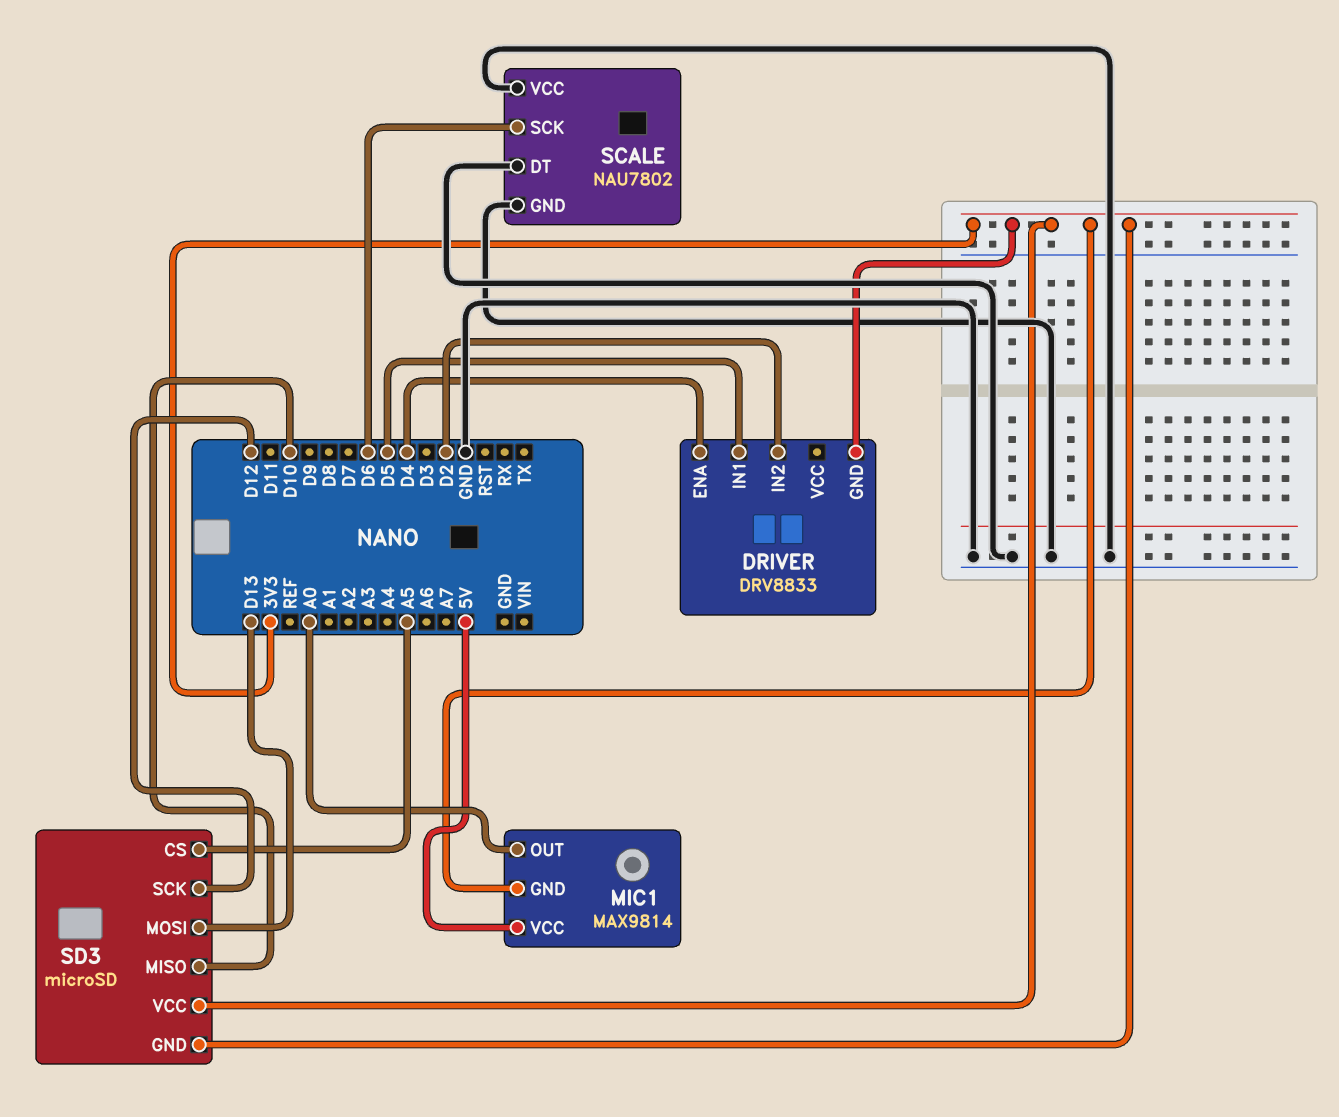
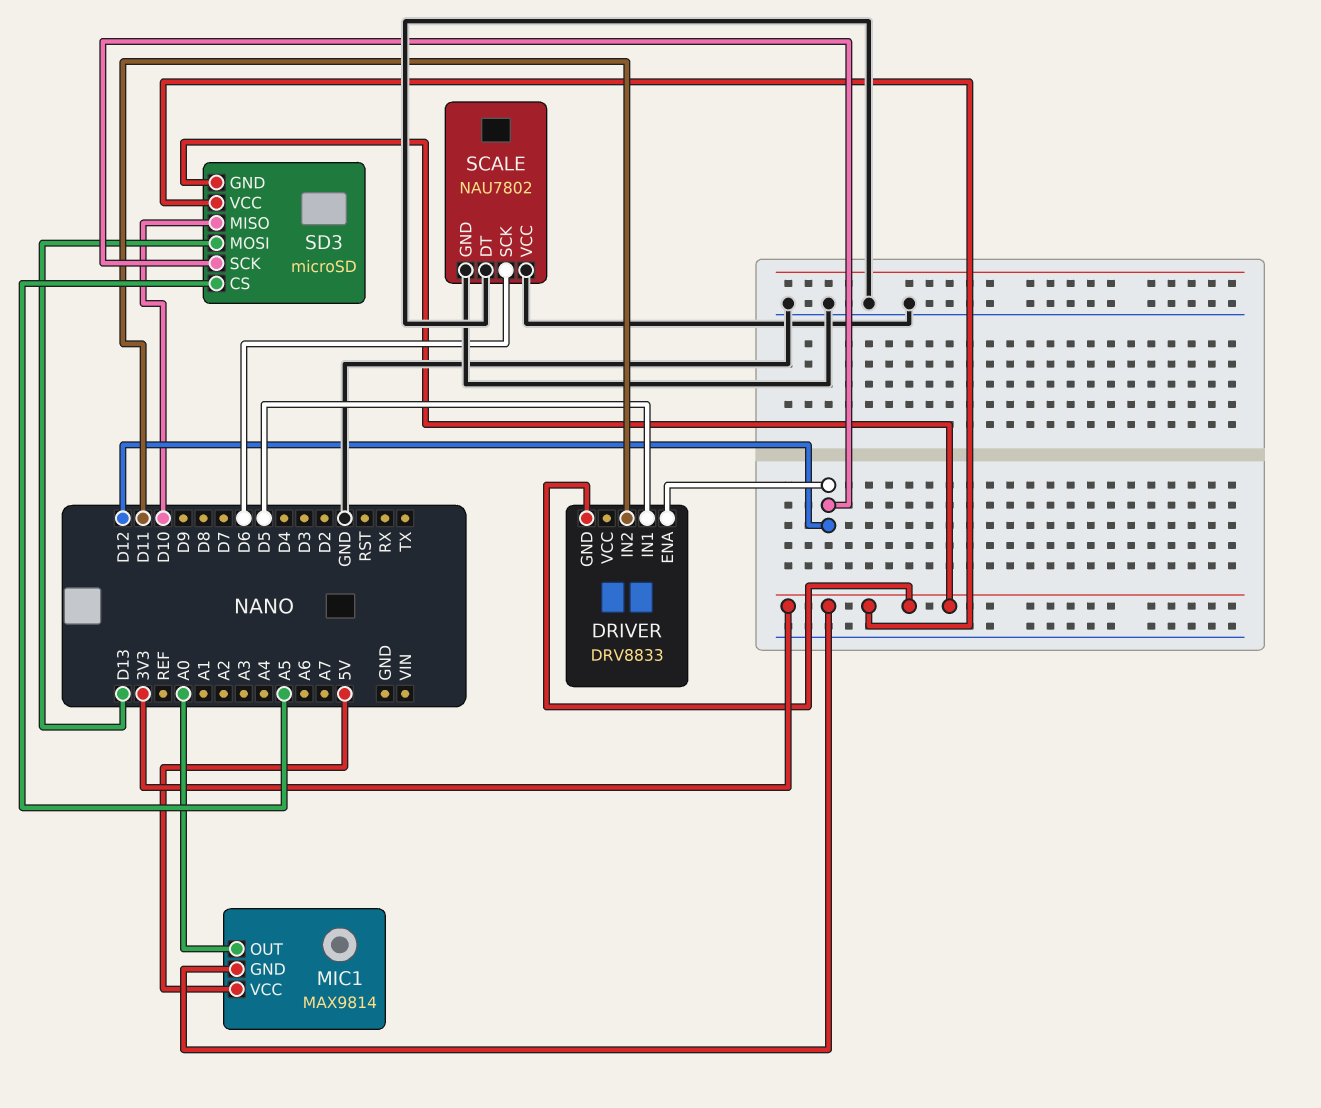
DRIVER pin ENA: D4 -> D12
DRIVER pin IN2: D2 -> D11

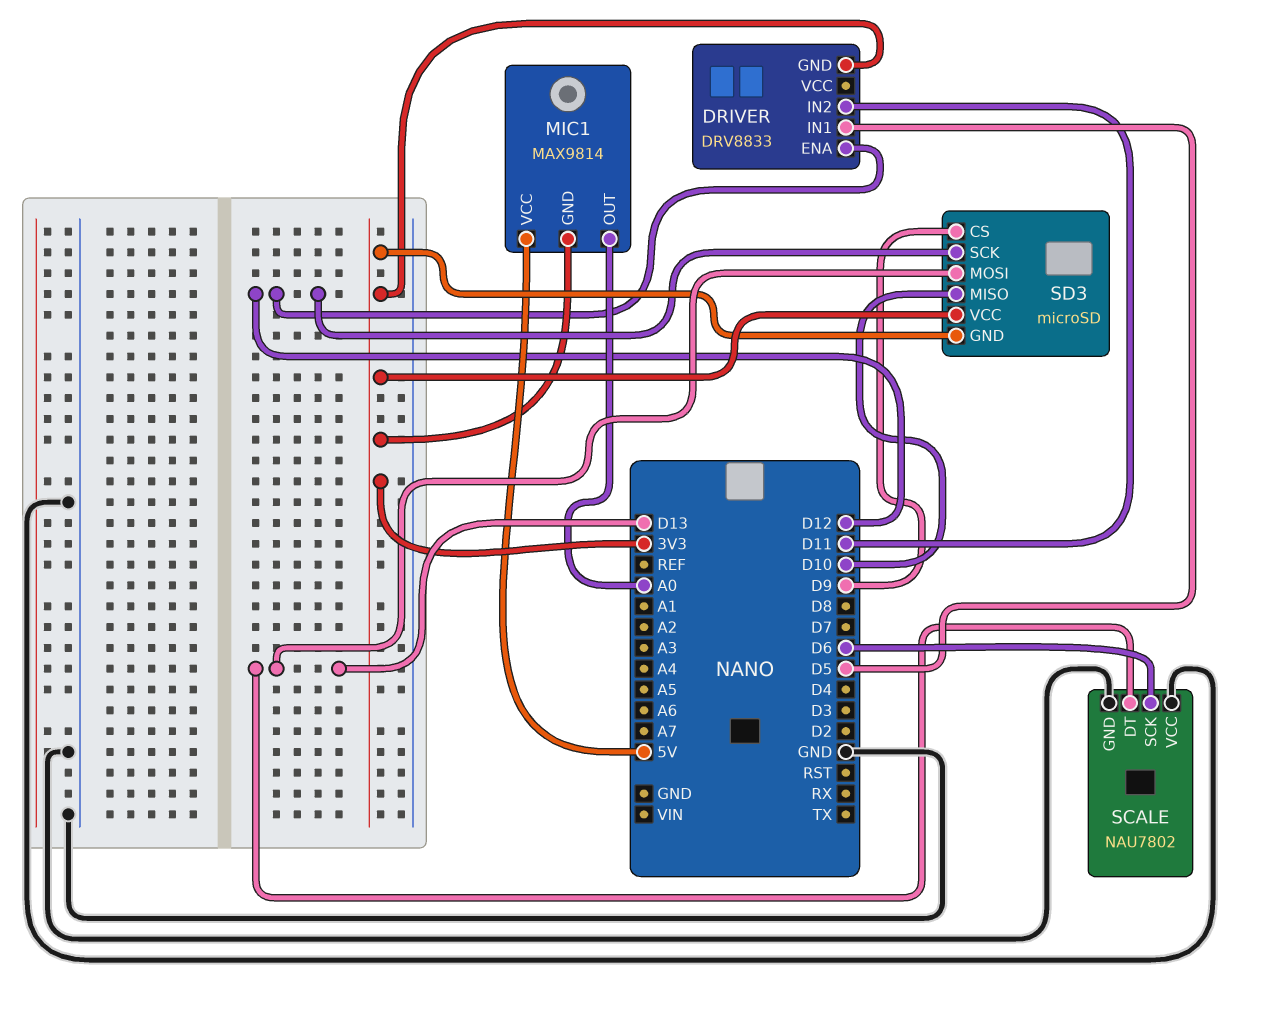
SCALE pin DT: GND -> D13
SD3 pin CS: A5 -> D9

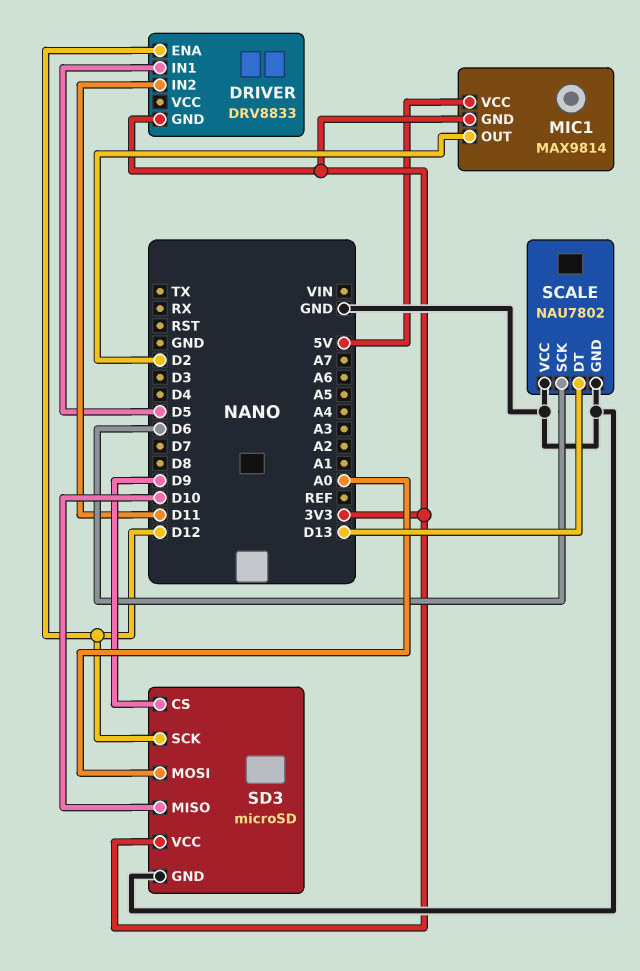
MIC1 pin OUT: A0 -> D2
SD3 pin GND: 3V3 -> GND
SD3 pin MOSI: D13 -> A0

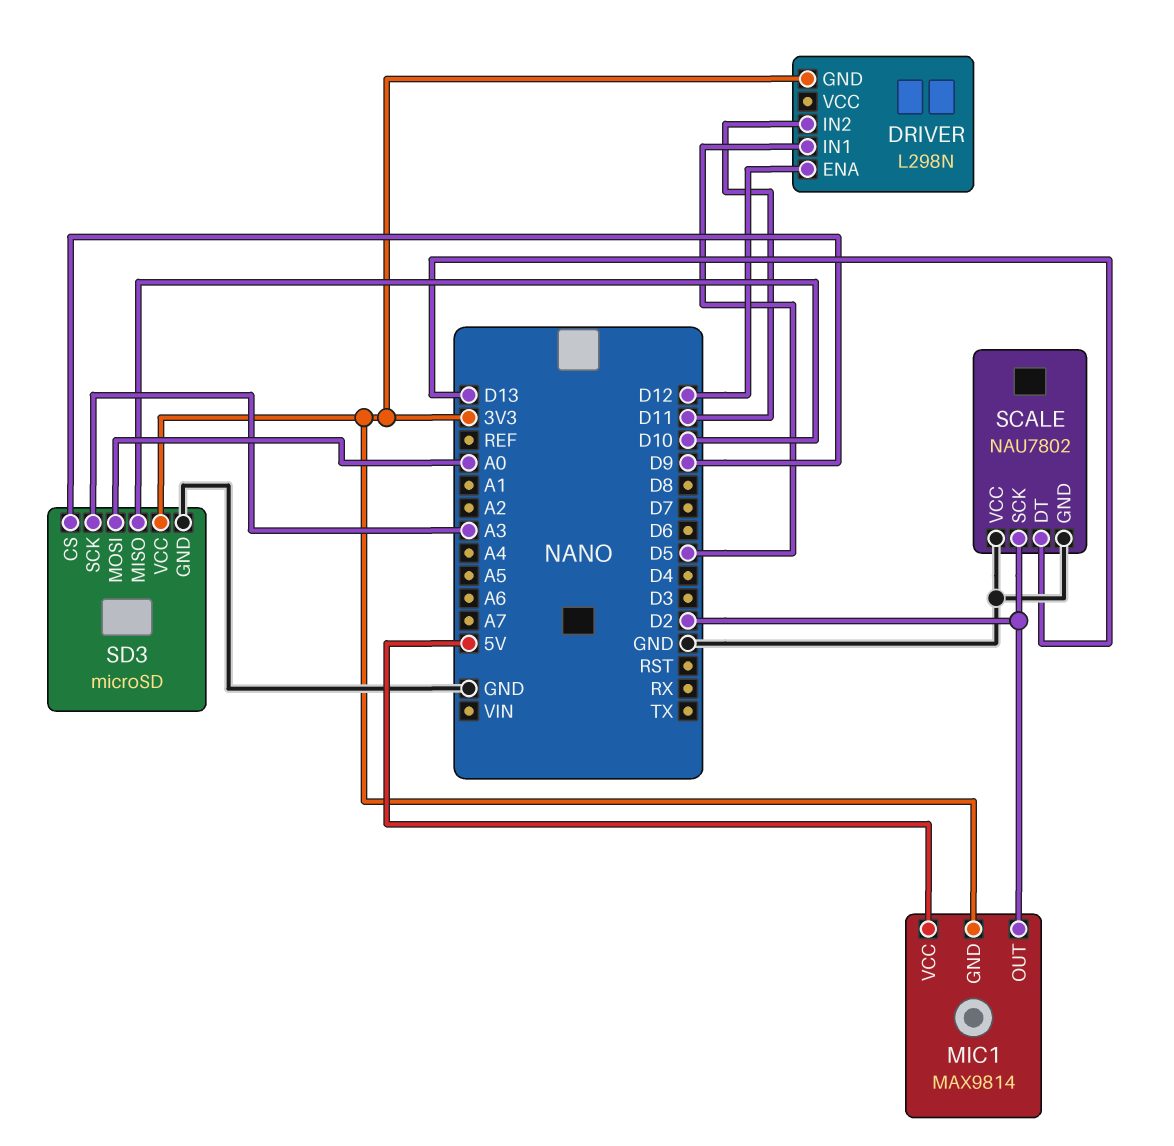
DRIVER: DRV8833 -> L298N
SCALE pin SCK: D6 -> D2
SD3 pin SCK: D12 -> A3

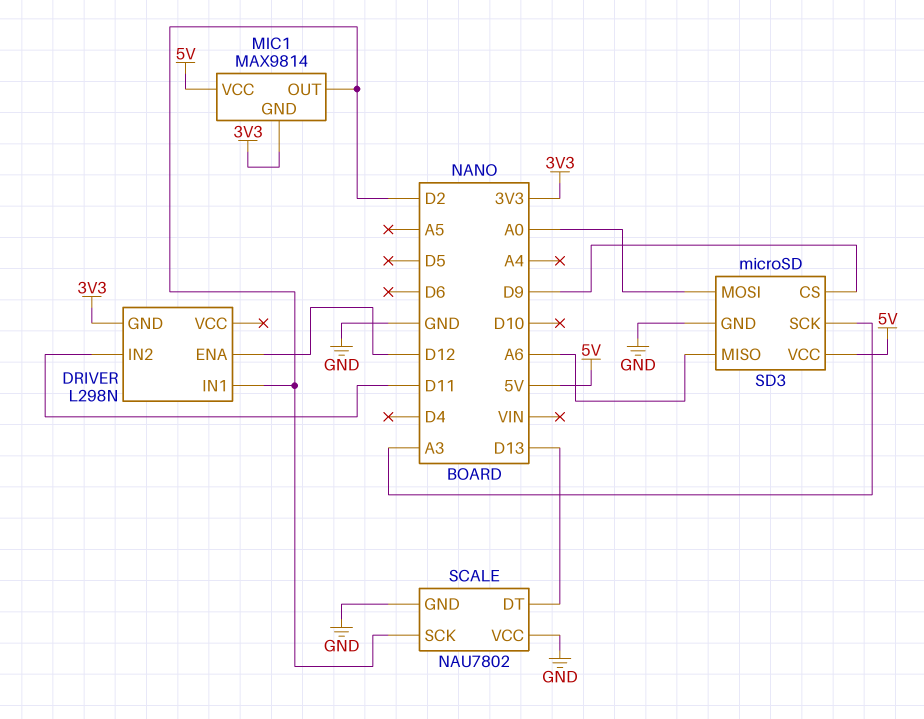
DRIVER pin IN1: D5 -> D2
SD3 pin MISO: D10 -> A6
SD3 pin VCC: 3V3 -> 5V

